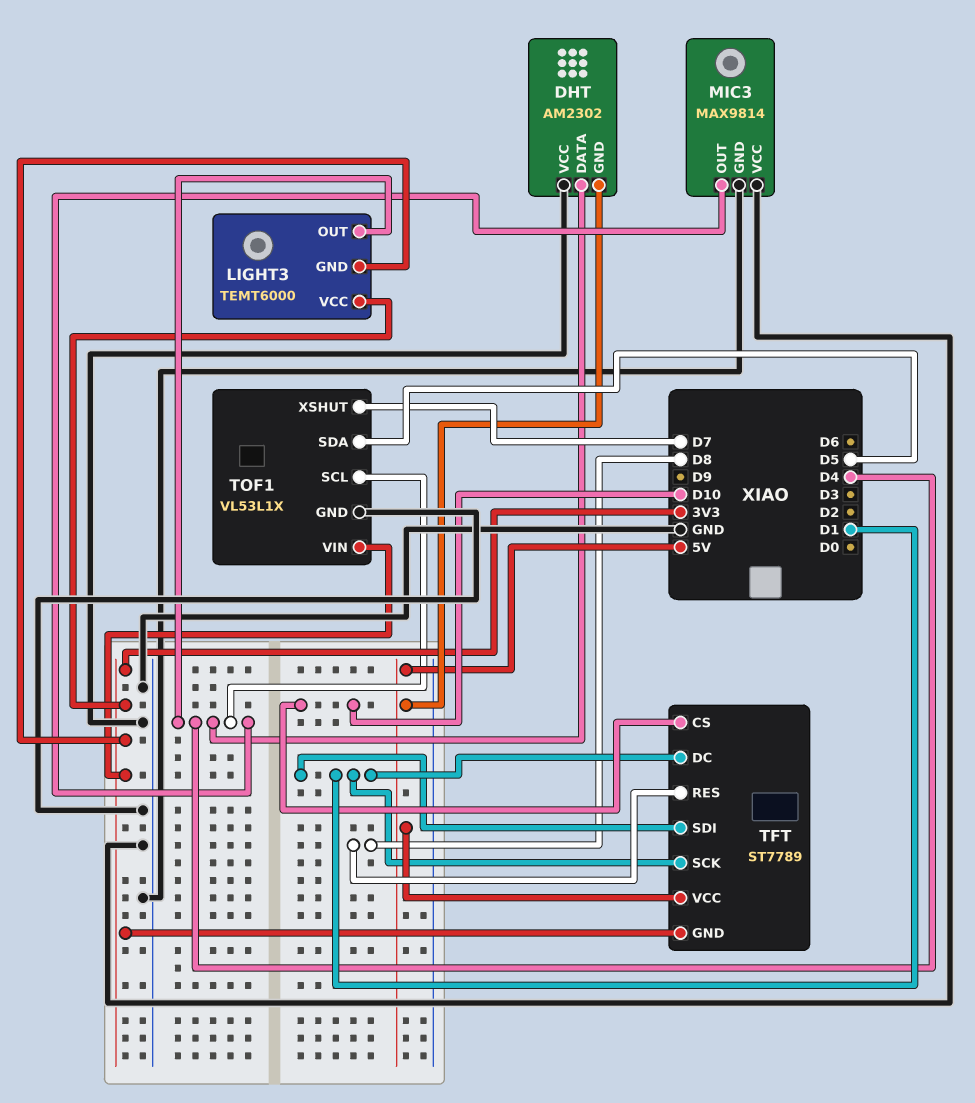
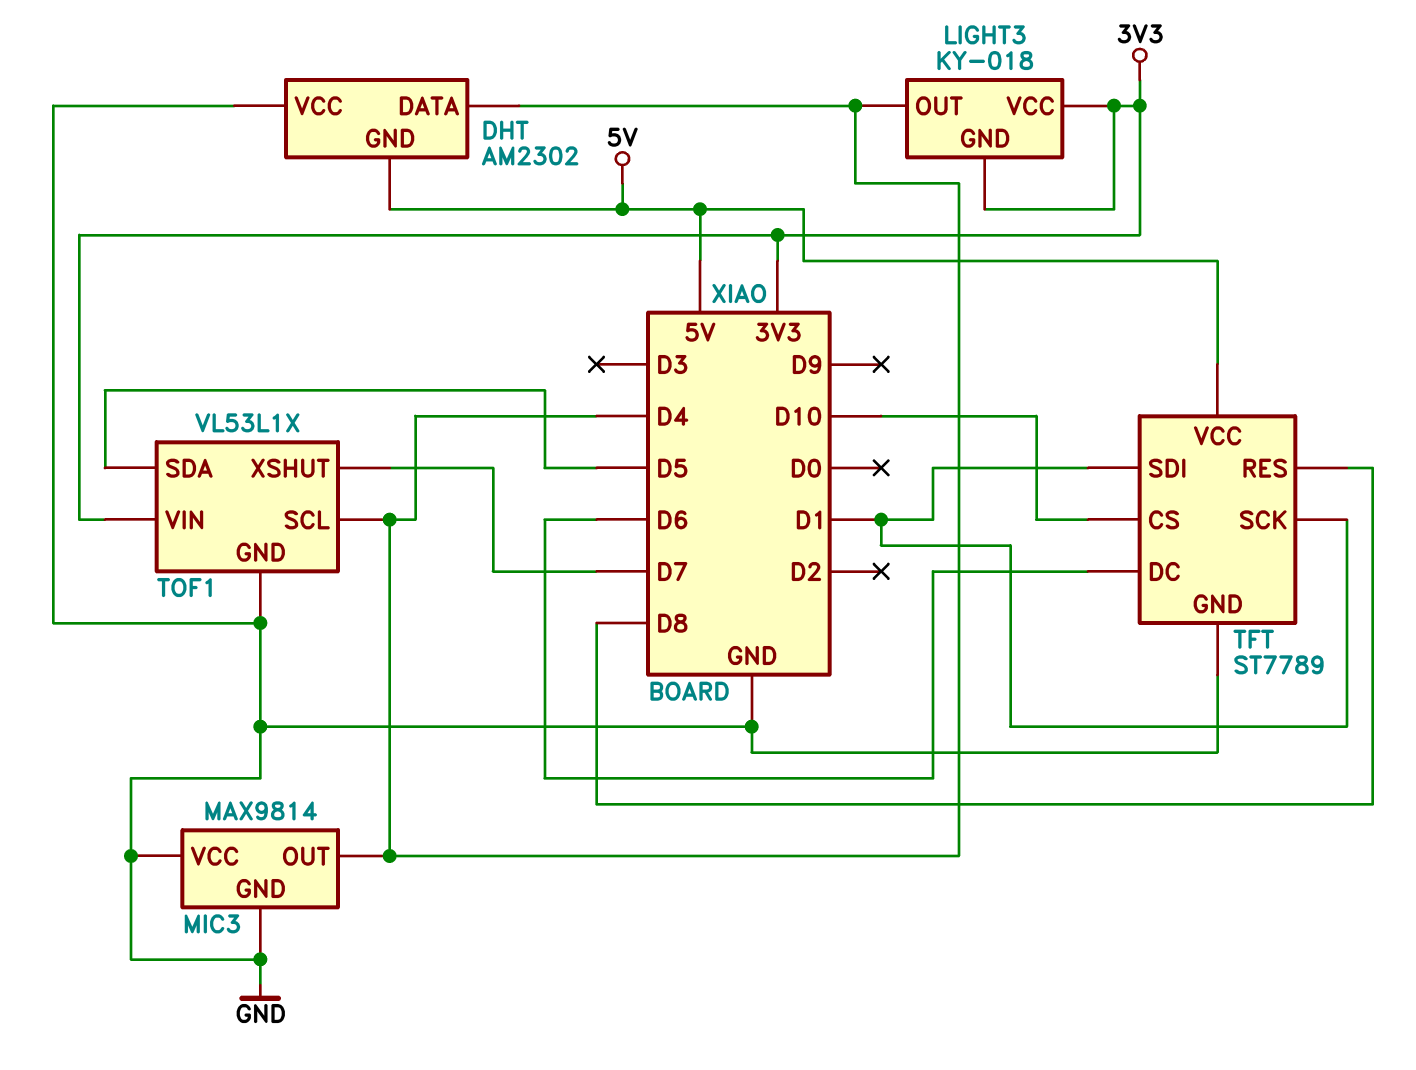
LIGHT3: TEMT6000 -> KY-018
TFT pin DC: D1 -> D6
TFT pin GND: 3V3 -> GND

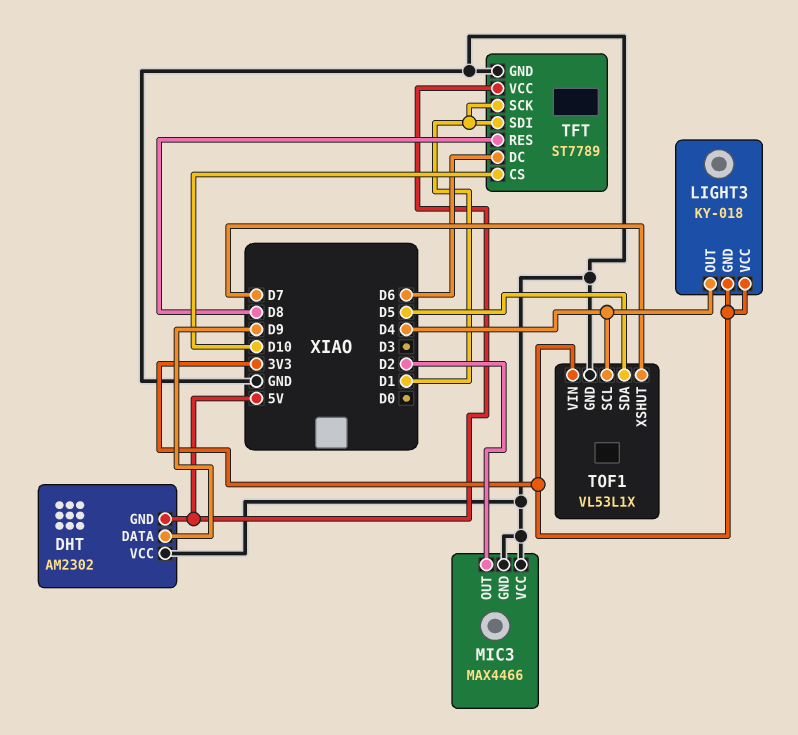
DHT pin DATA: D4 -> D9
MIC3: MAX9814 -> MAX4466
MIC3 pin OUT: D4 -> D2

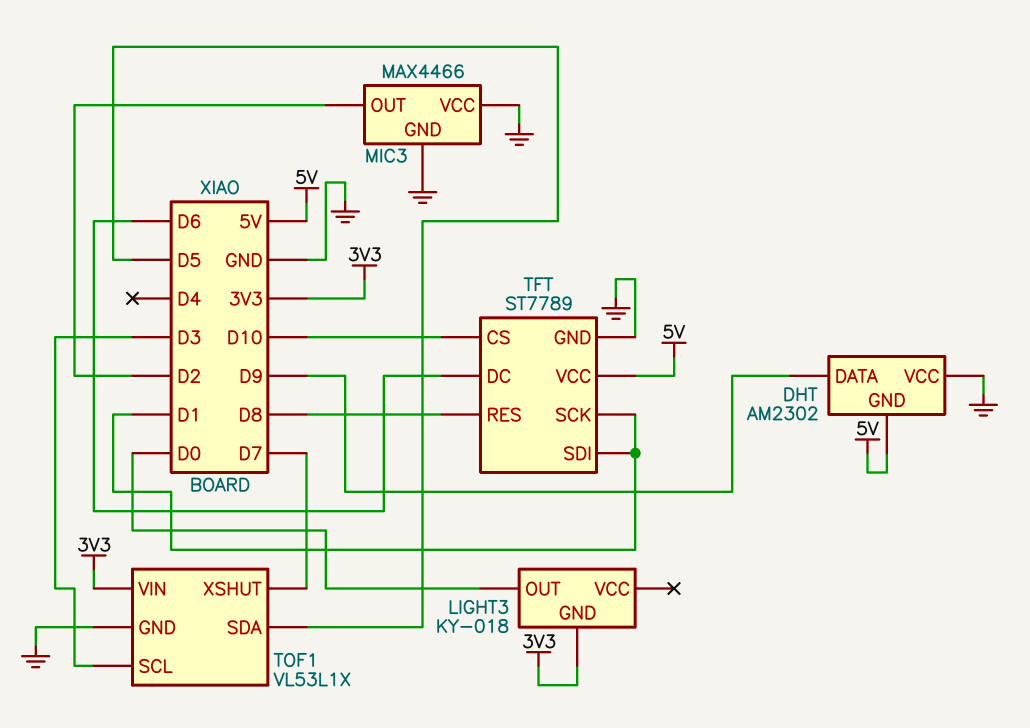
LIGHT3 pin OUT: D4 -> D0
LIGHT3 pin VCC: 3V3 -> none
TOF1 pin SCL: D4 -> D3

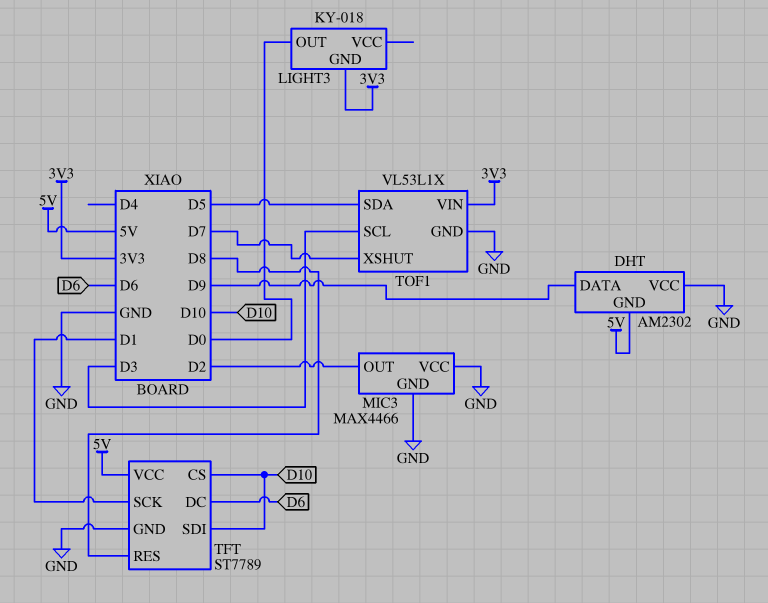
TFT pin SDI: D1 -> D10

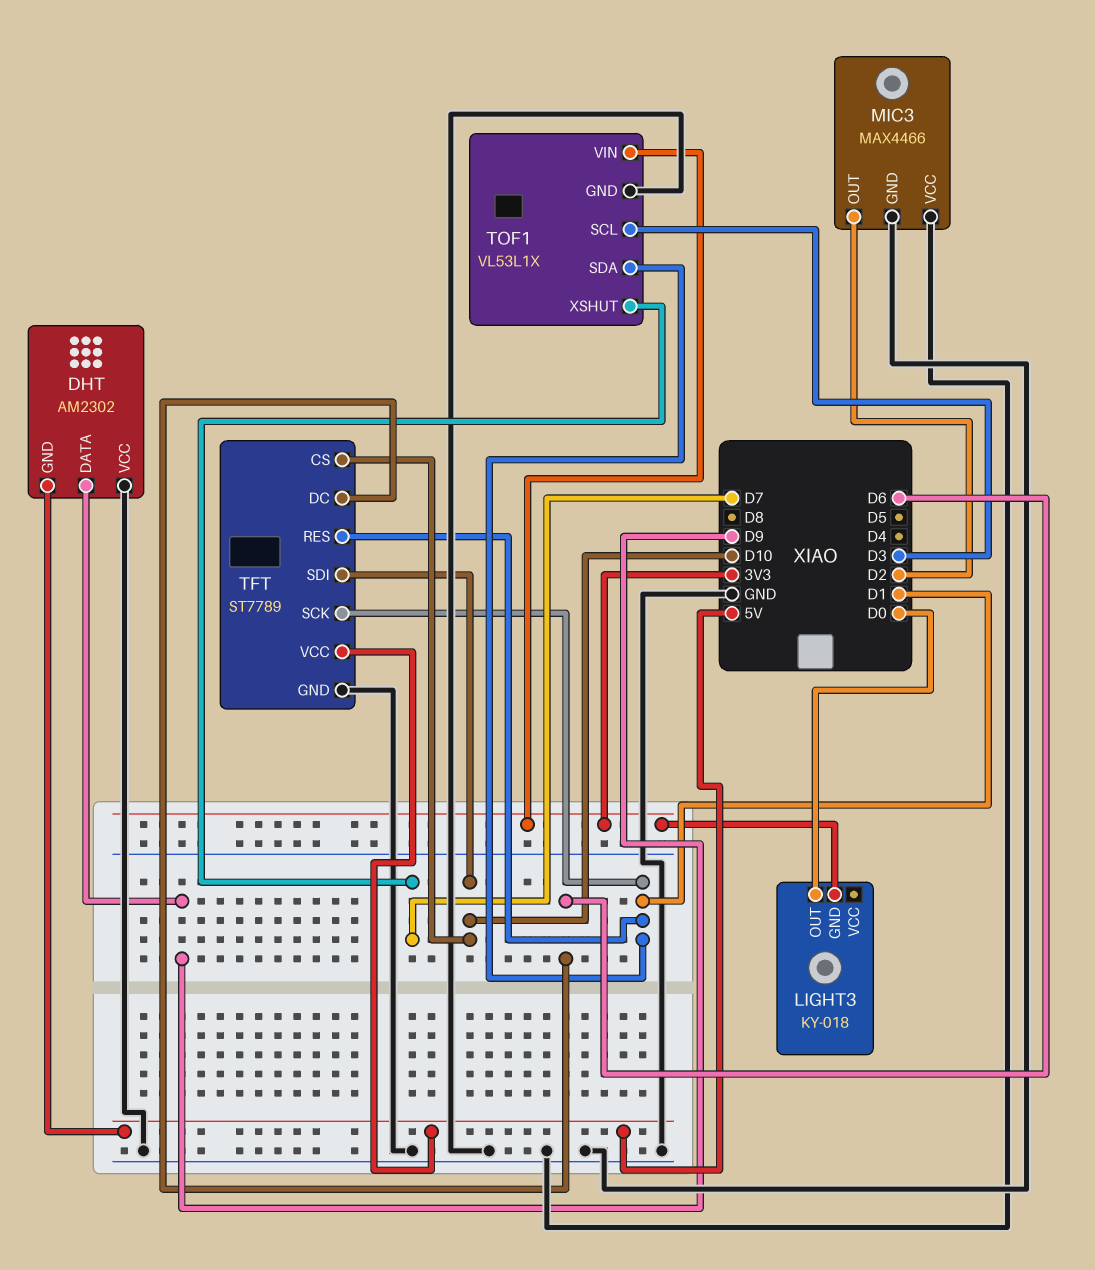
TFT pin RES: D8 -> D1
TOF1 pin SDA: D5 -> D1

